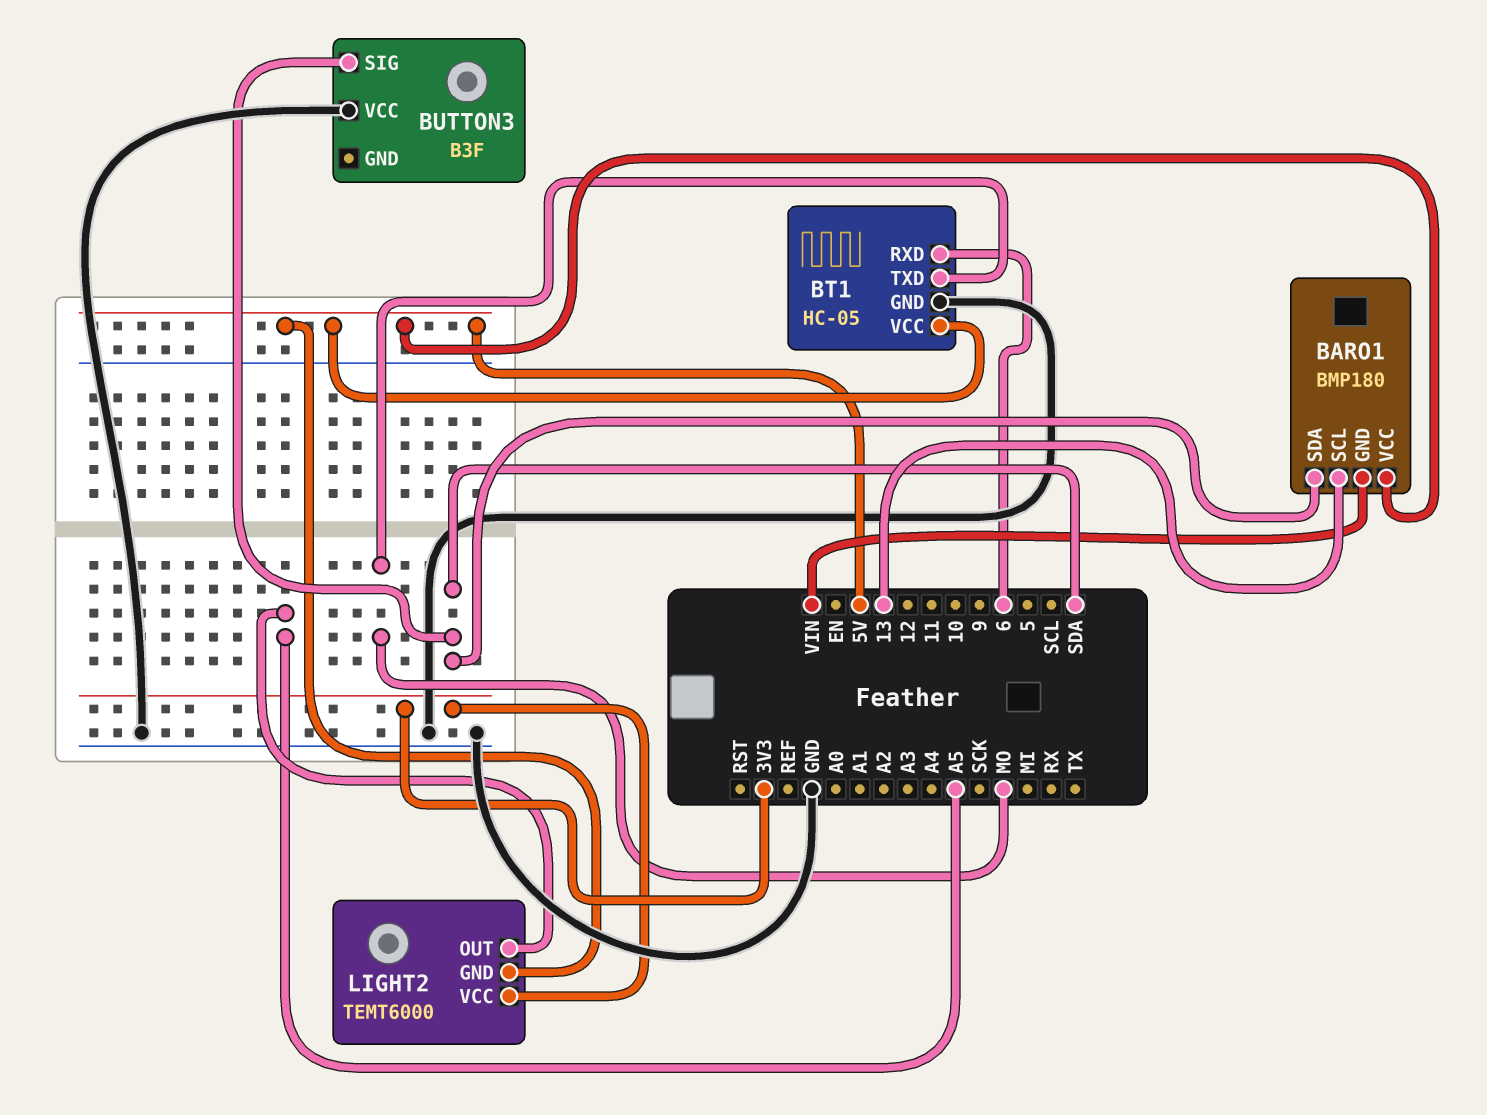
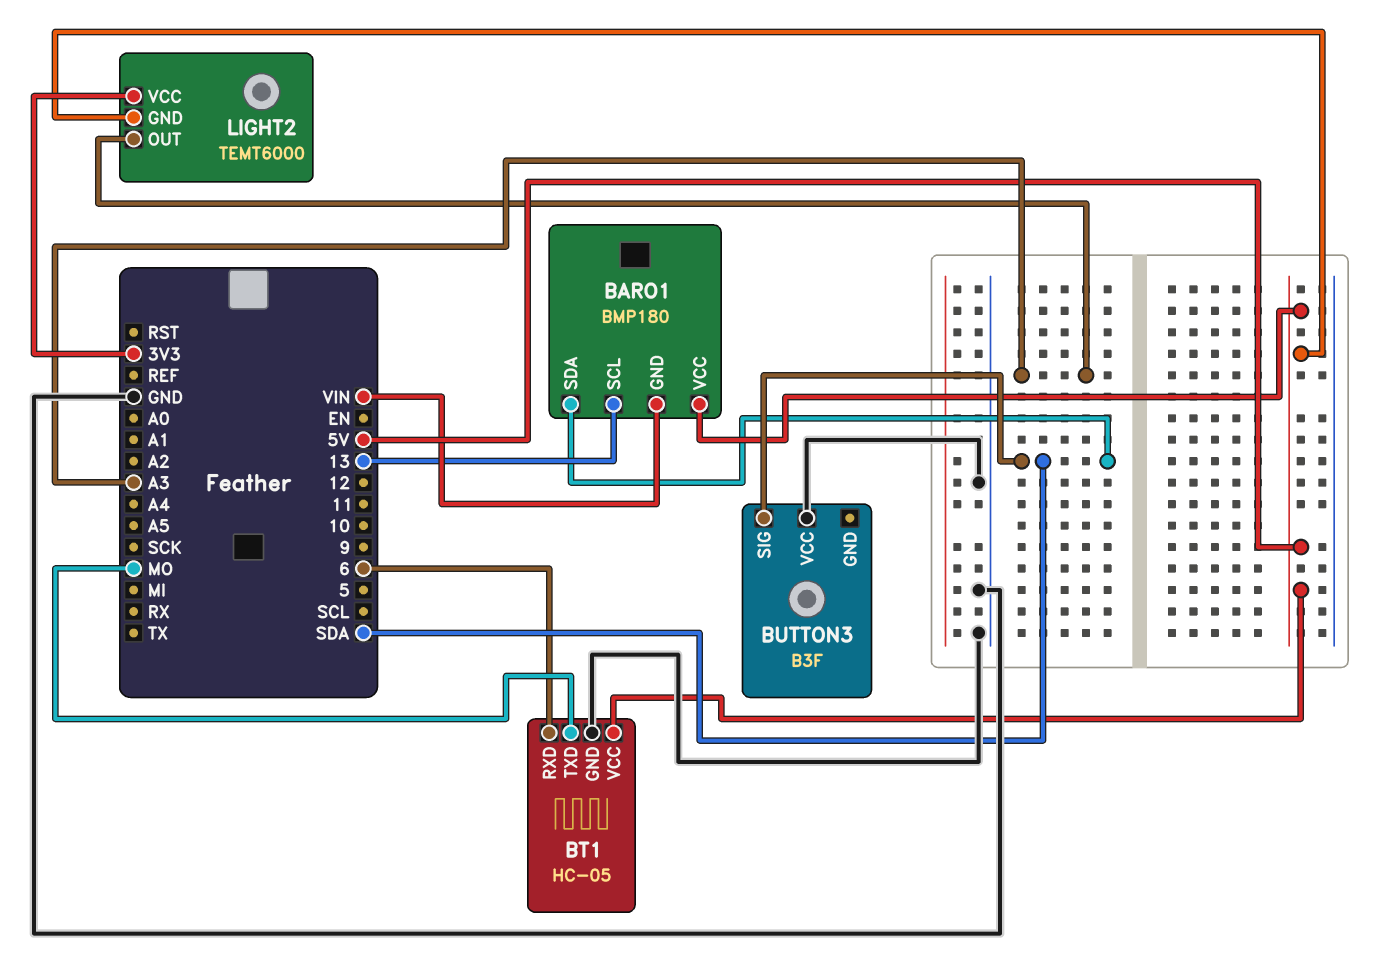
LIGHT2 pin OUT: A5 -> A3

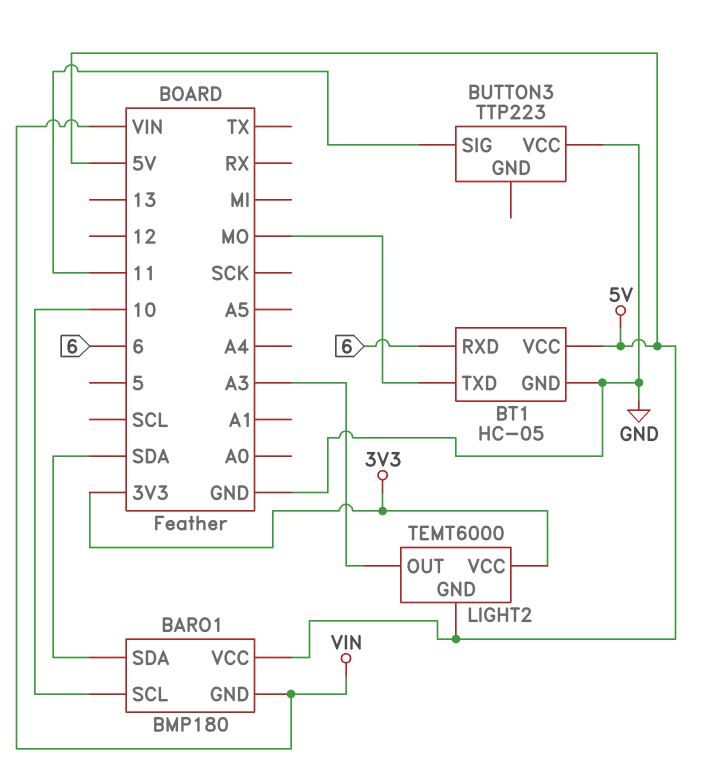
BARO1 pin SCL: 13 -> 10
BUTTON3: B3F -> TTP223
BUTTON3 pin SIG: SDA -> 11

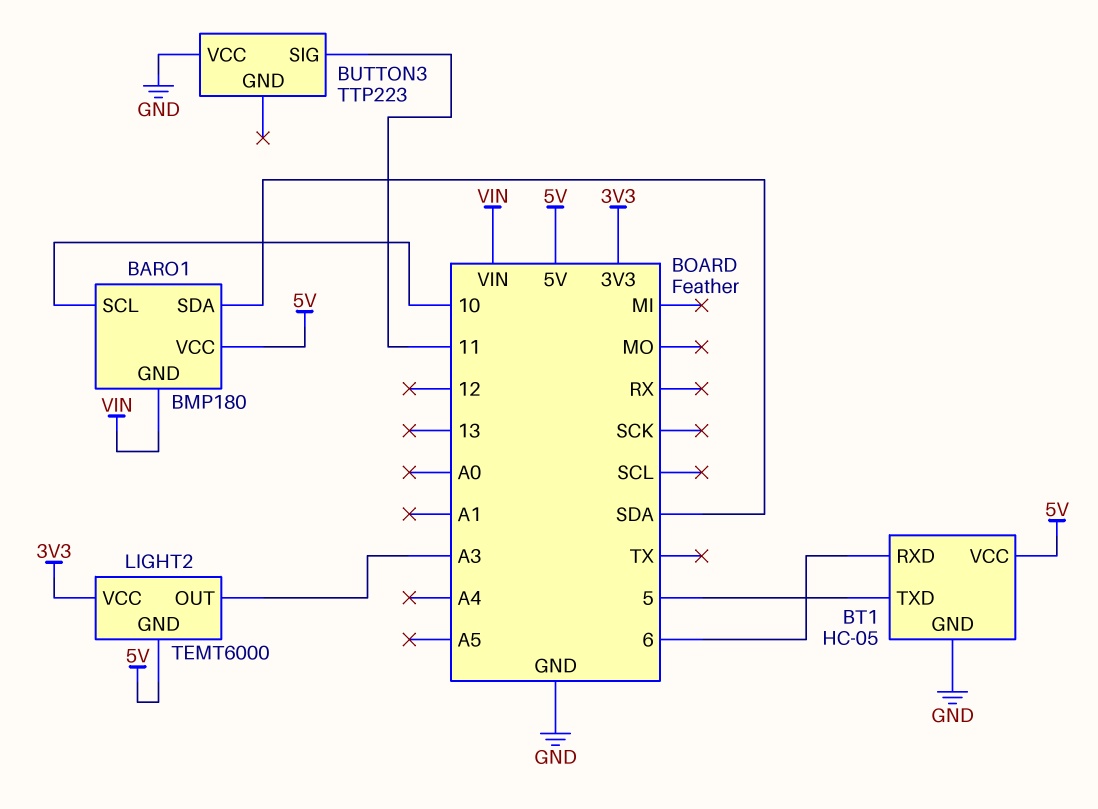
BT1 pin TXD: MO -> 5

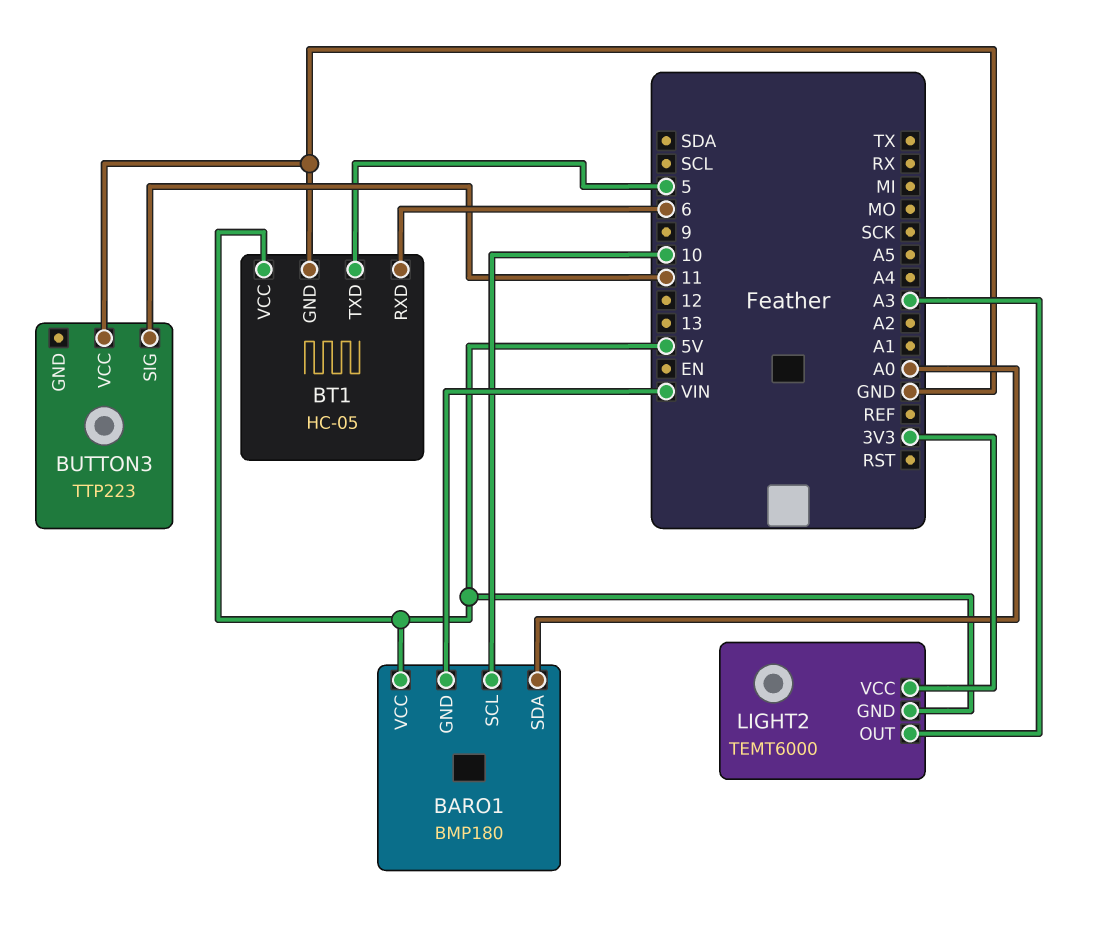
BARO1 pin SDA: SDA -> A0

